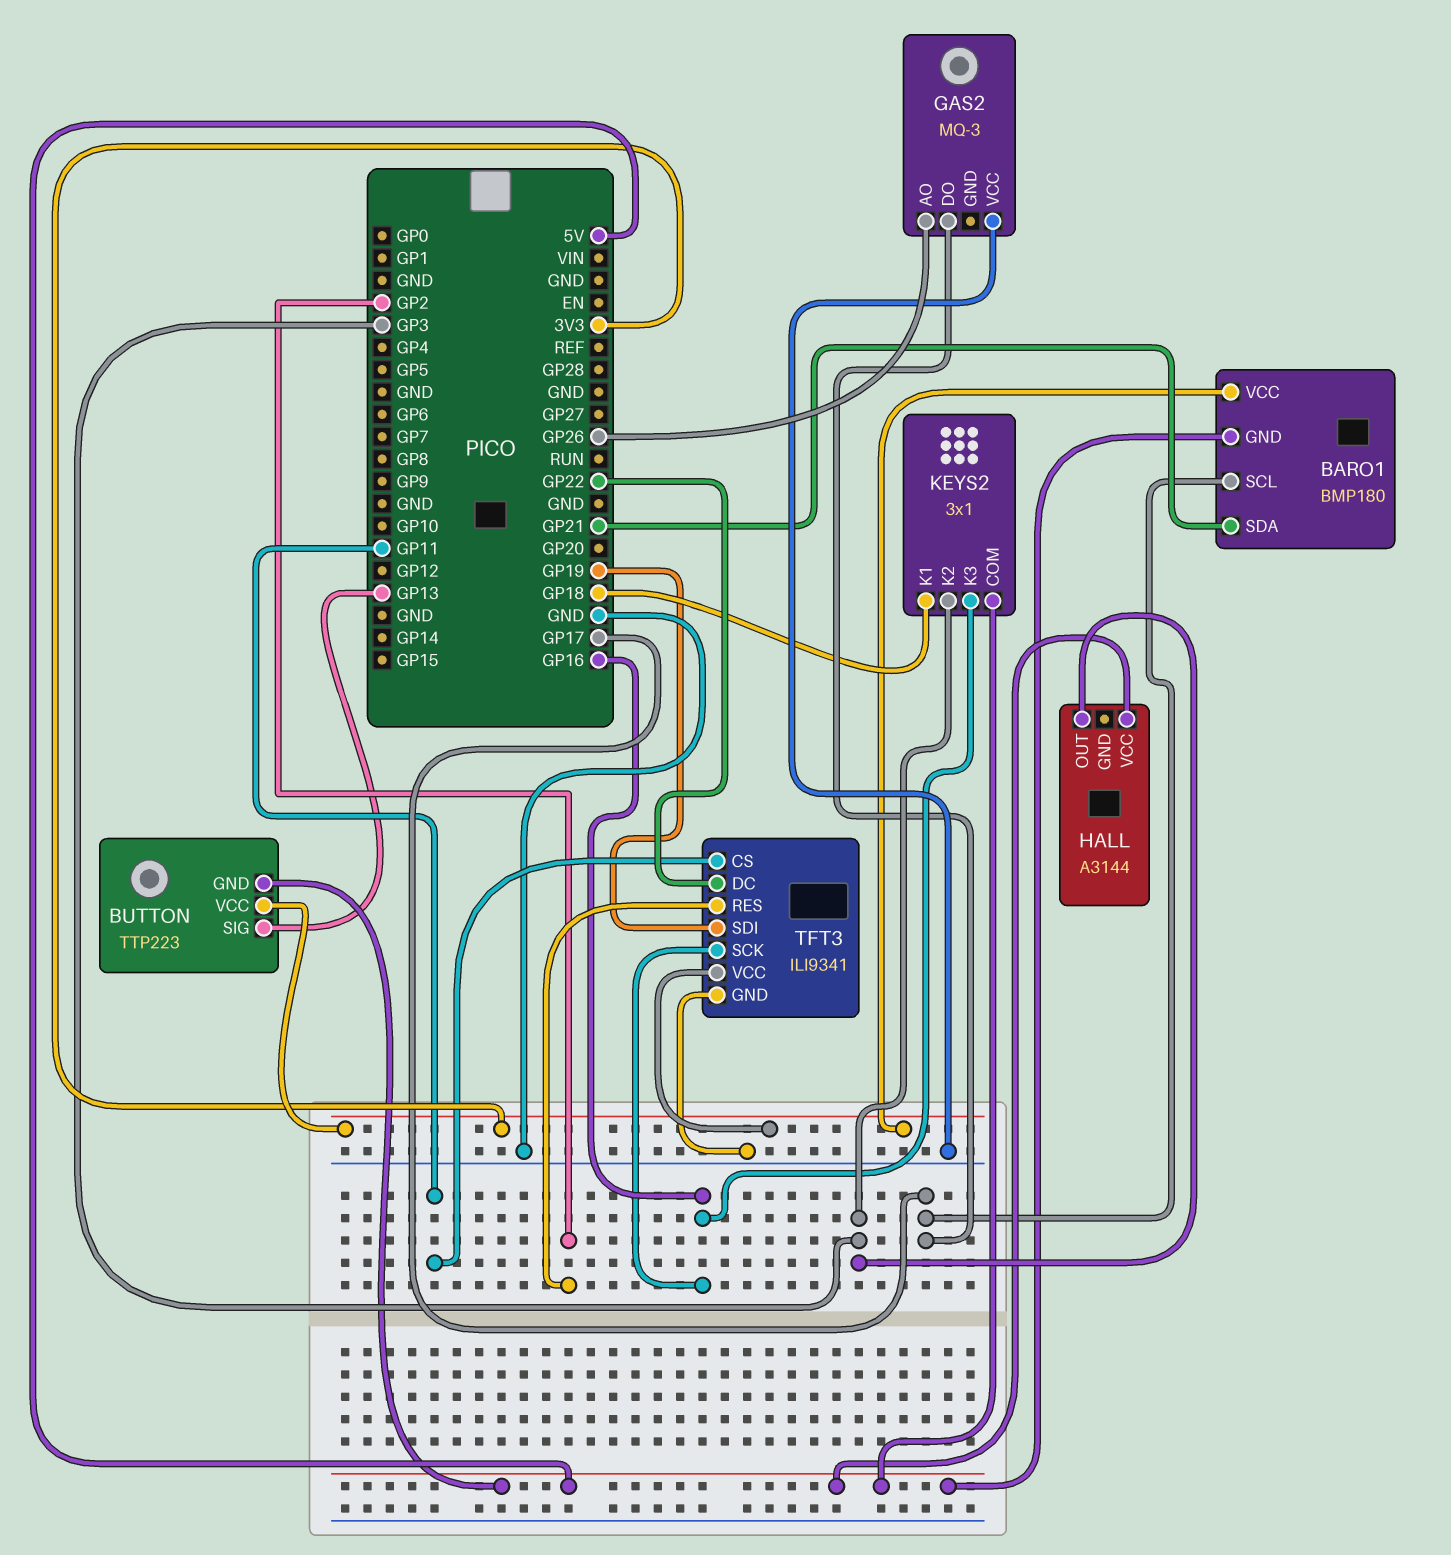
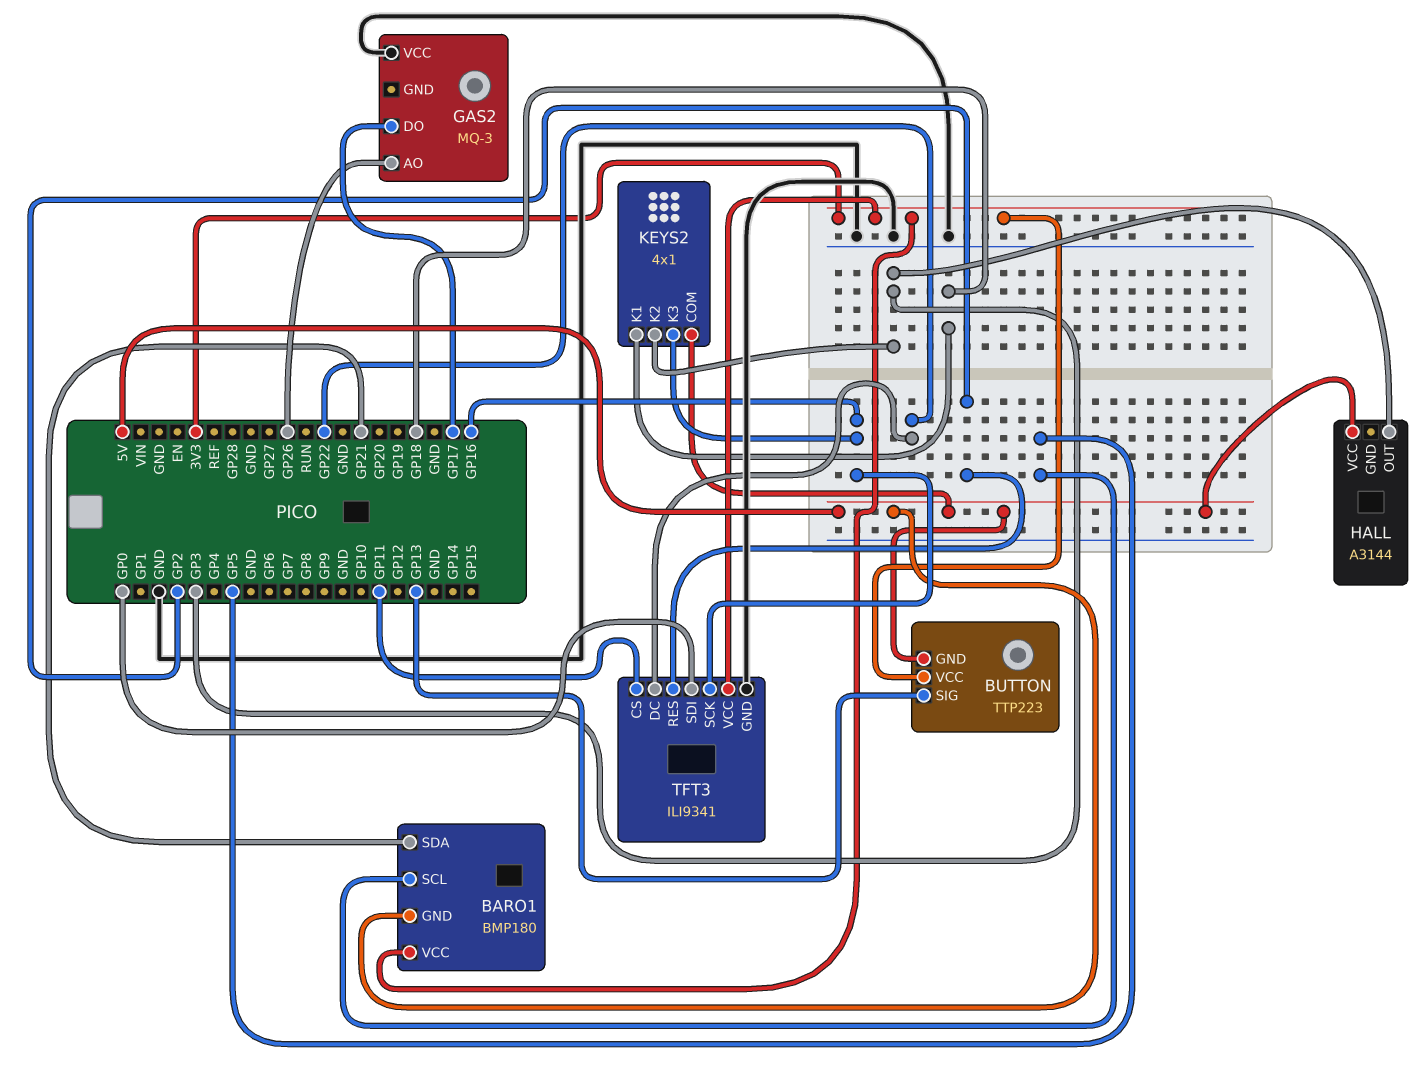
BARO1 pin SCL: GP17 -> GP5
KEYS2: 3x1 -> 4x1
TFT3 pin SDI: GP19 -> GP0

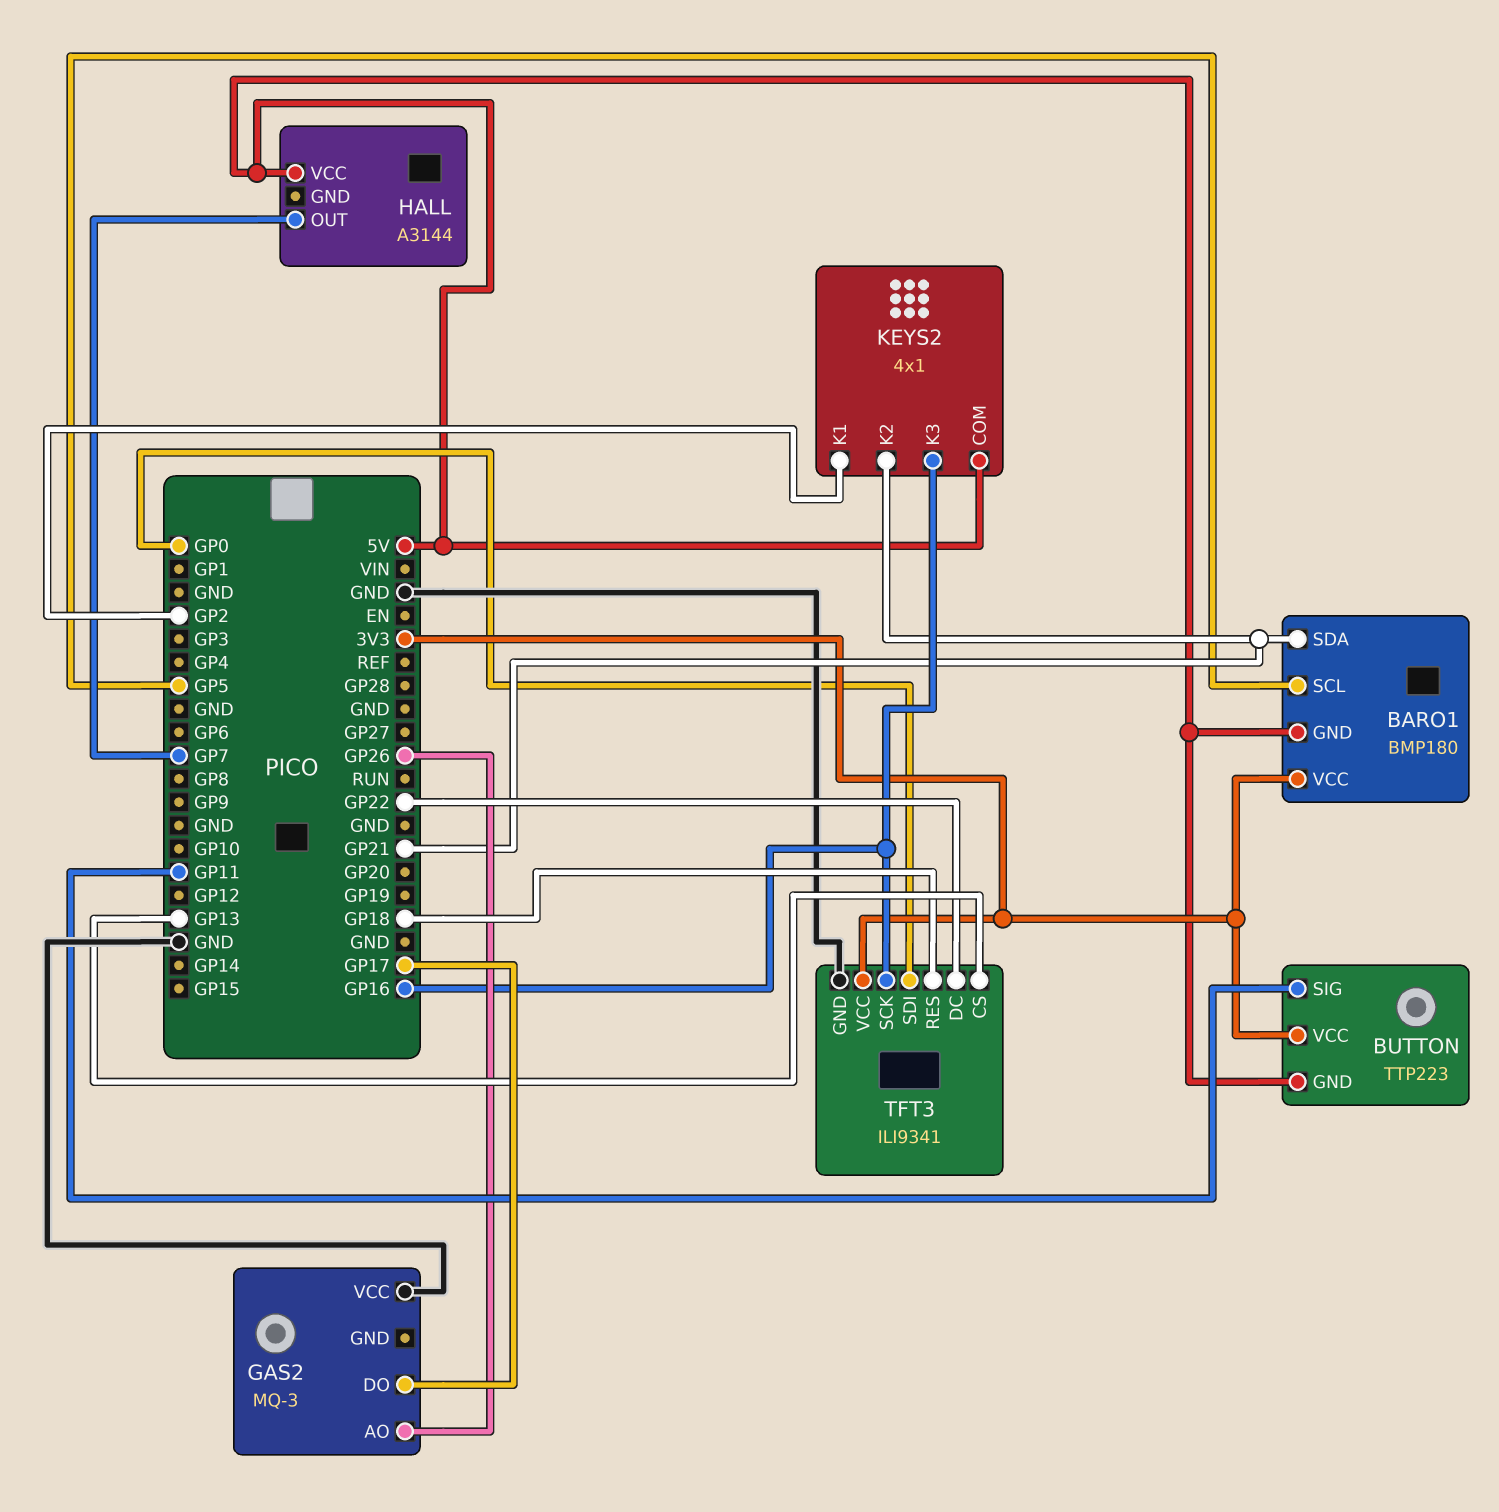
BUTTON pin SIG: GP13 -> GP11
HALL pin OUT: GP3 -> GP7
KEYS2 pin K1: GP18 -> GP2
KEYS2 pin K2: GP3 -> GP21
TFT3 pin CS: GP11 -> GP13
TFT3 pin RES: GP2 -> GP18

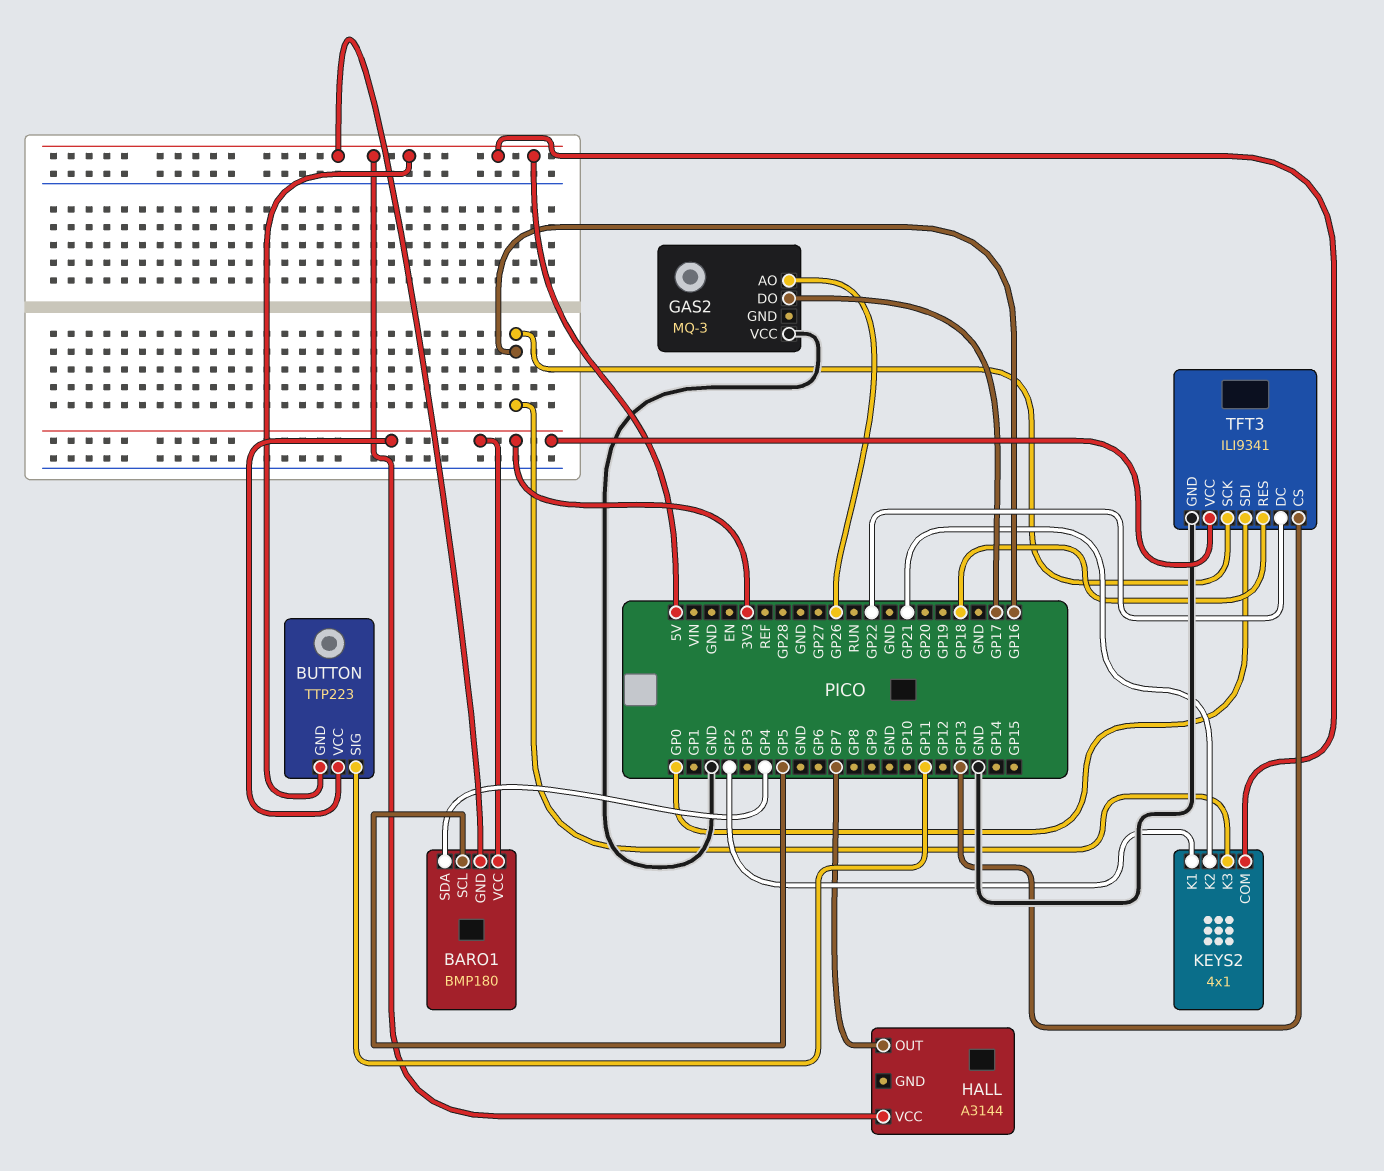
BARO1 pin SDA: GP21 -> GP4

